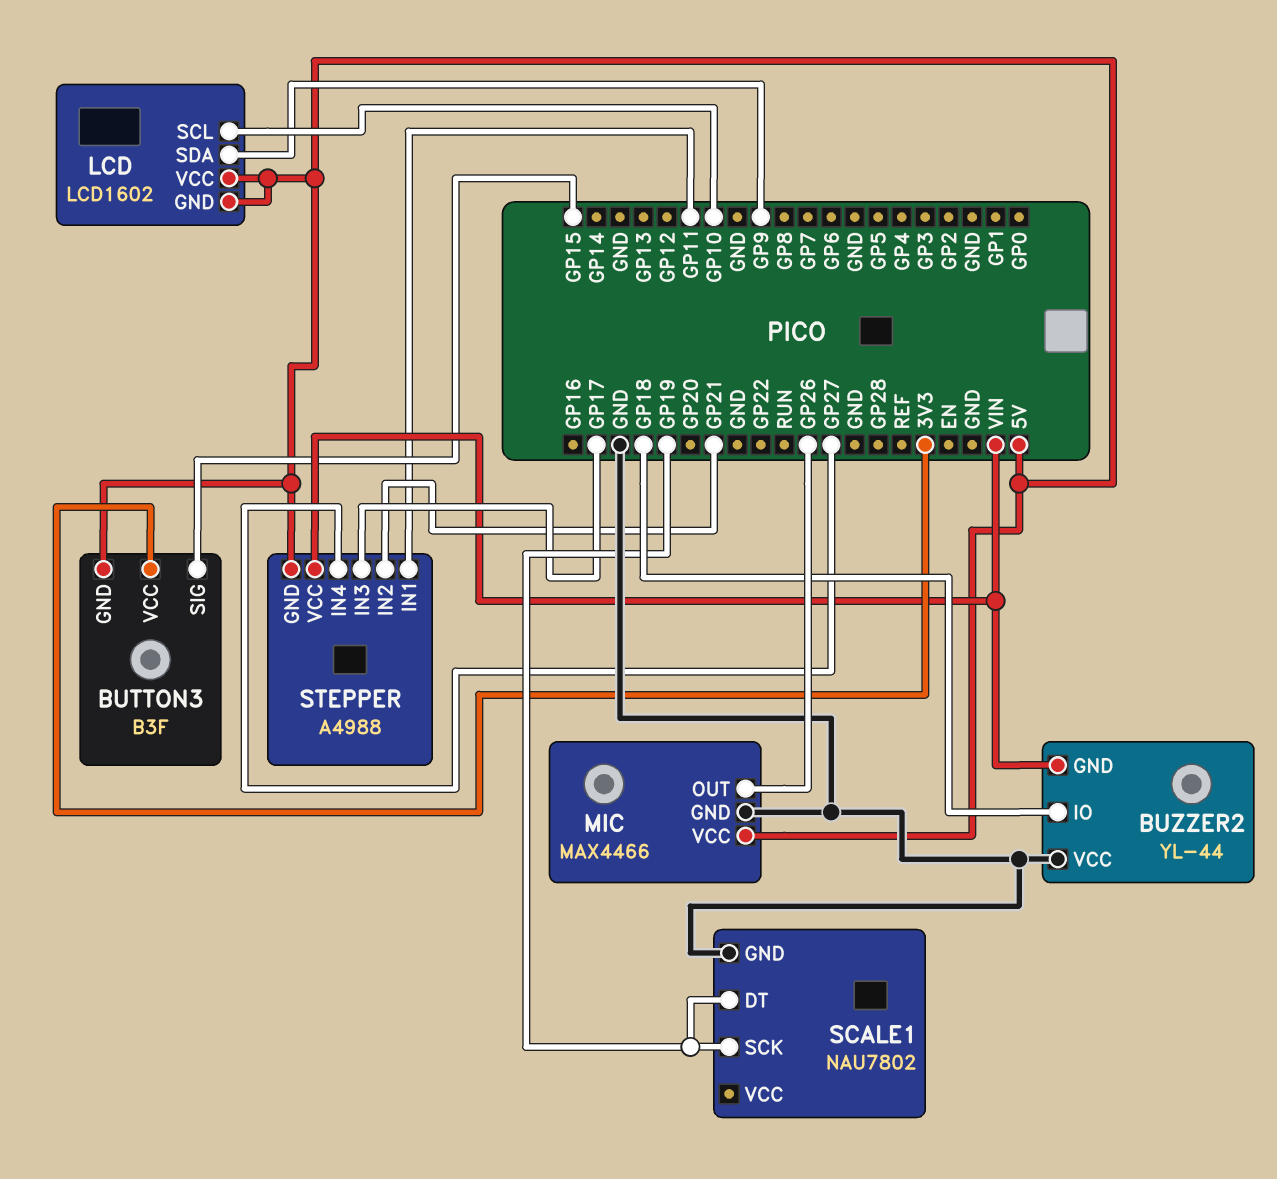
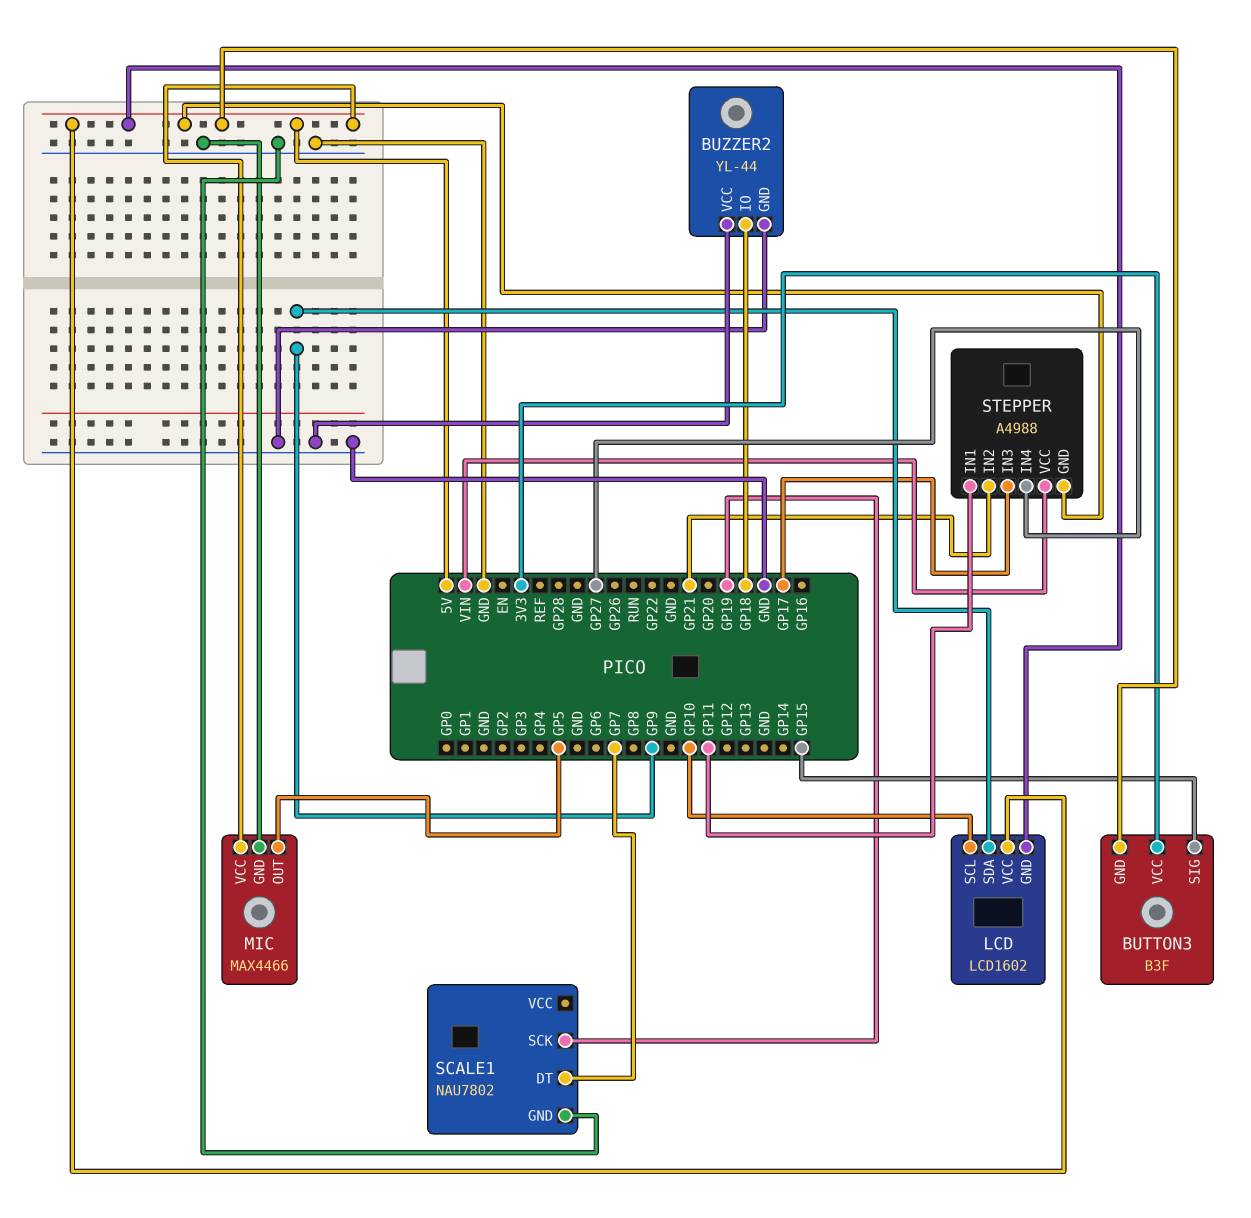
BUZZER2 pin GND: VIN -> GND
MIC pin OUT: GP26 -> GP5
SCALE1 pin DT: GP19 -> GP7

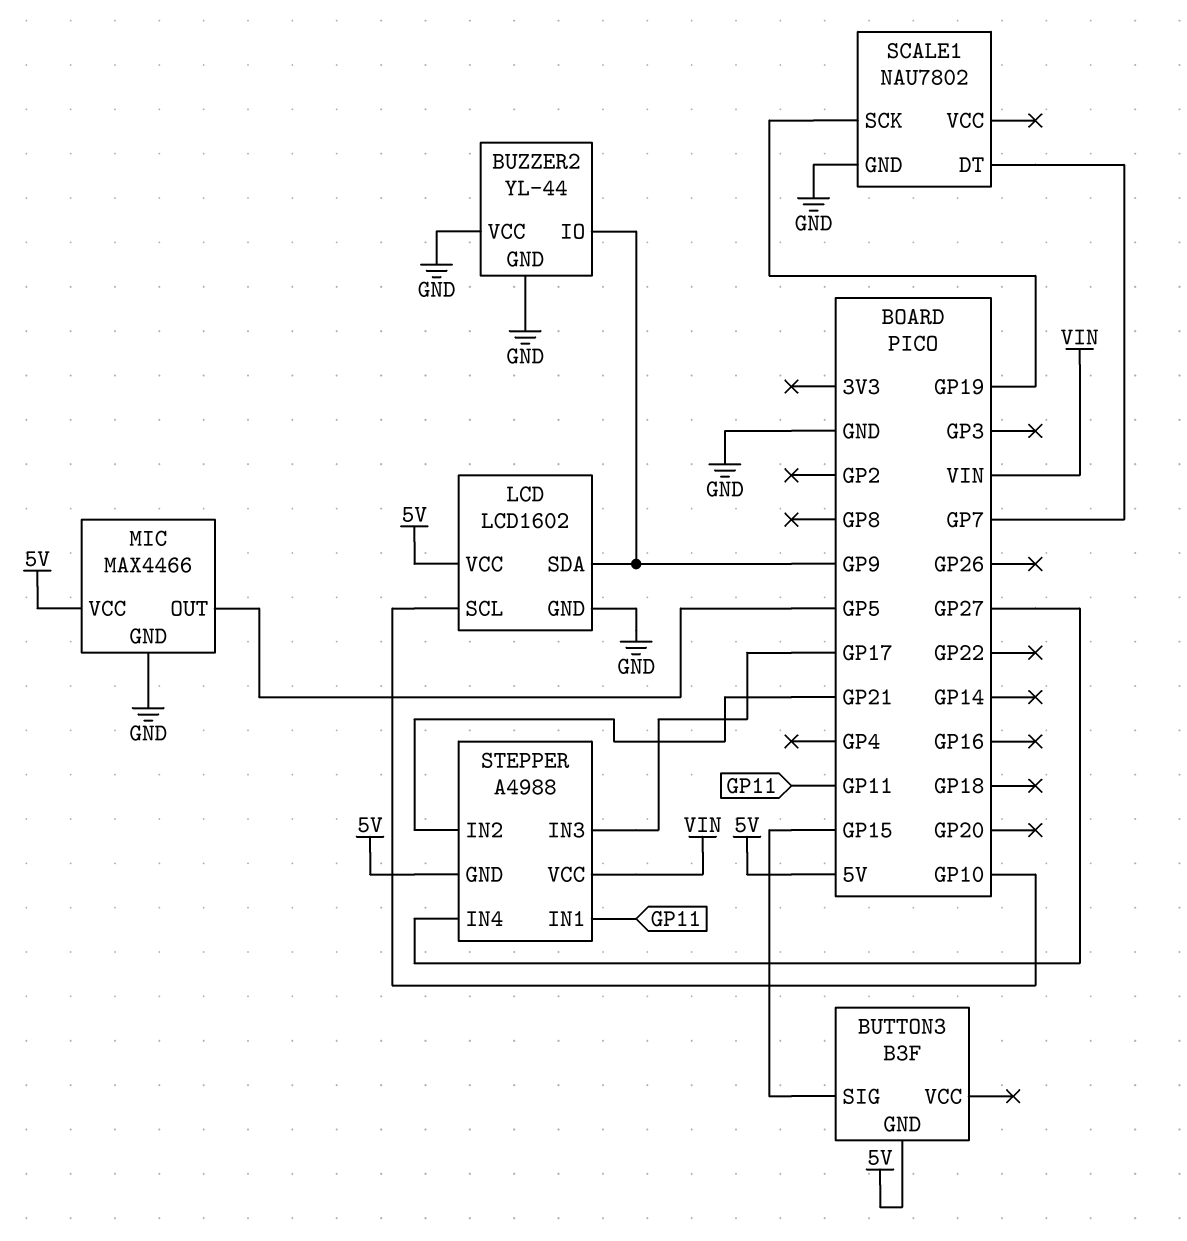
BUTTON3 pin VCC: 3V3 -> none
BUZZER2 pin IO: GP18 -> GP9
LCD pin GND: 5V -> GND

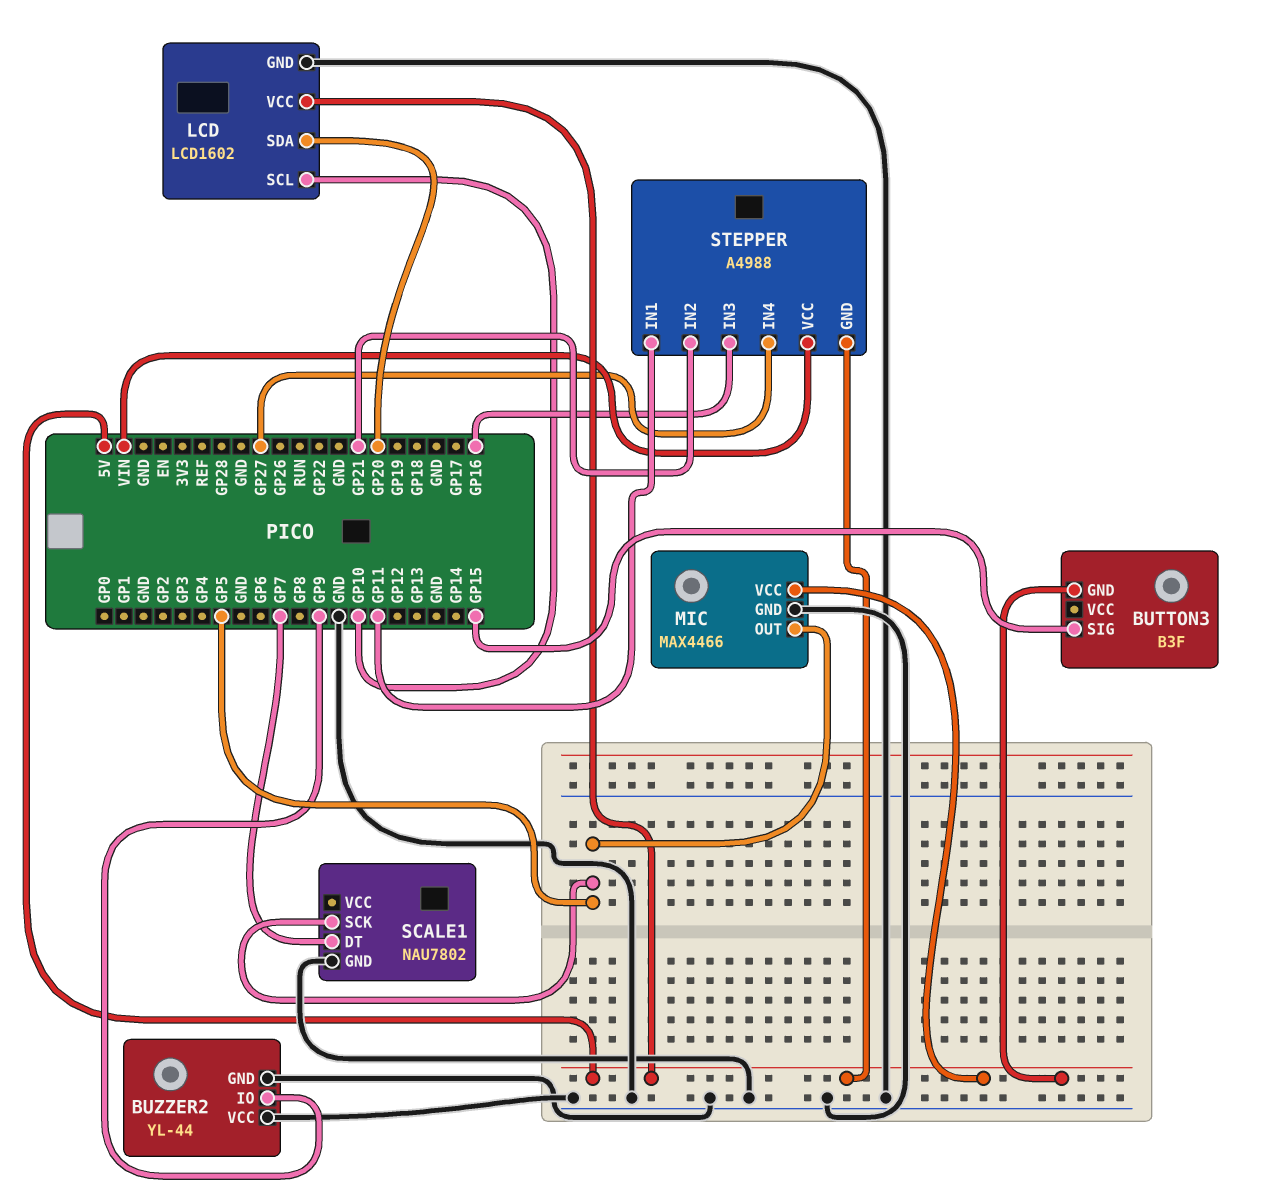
LCD pin SDA: GP9 -> GP20
SCALE1 pin SCK: GP19 -> GP5
STEPPER pin IN3: GP17 -> GP16

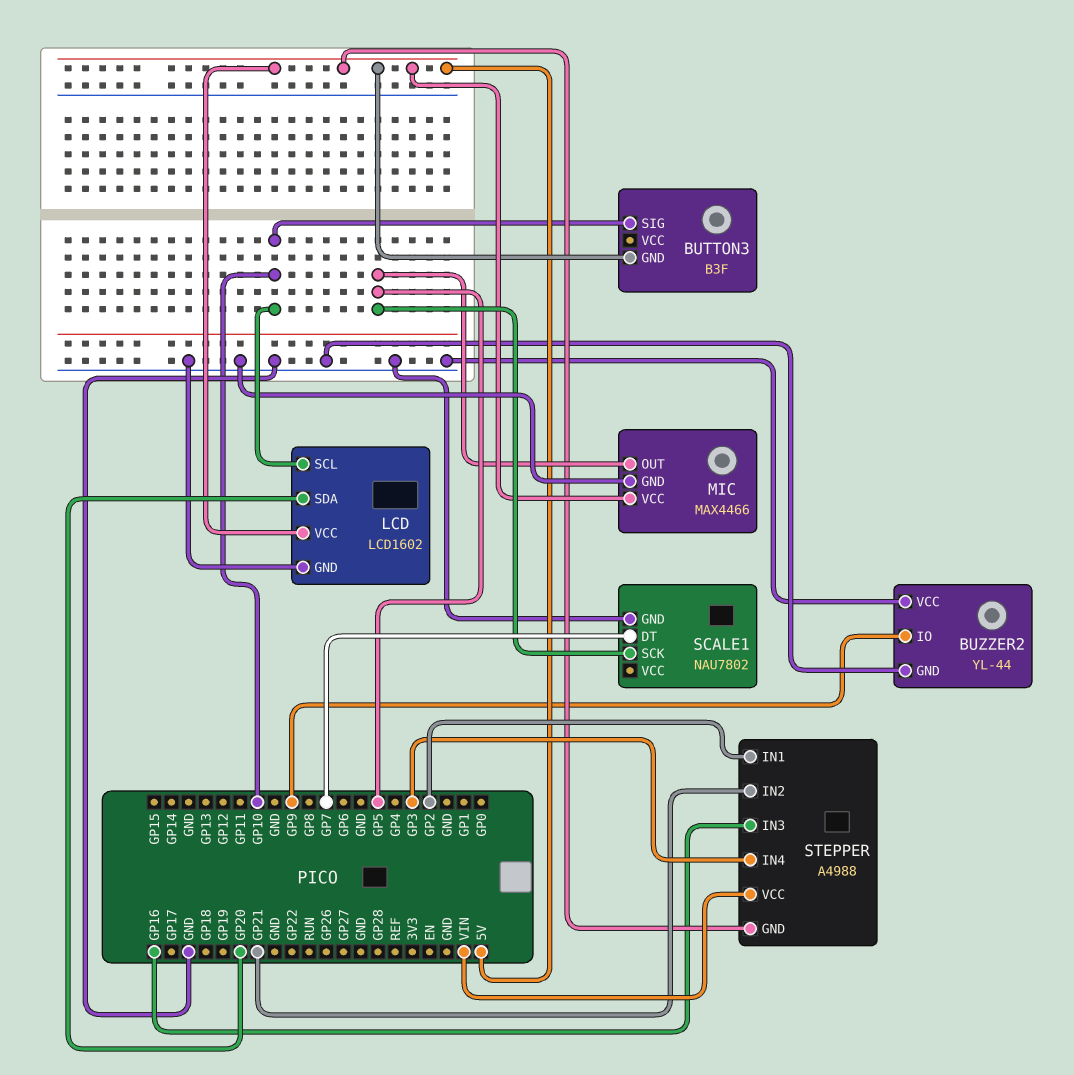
BUTTON3 pin SIG: GP15 -> GP10
STEPPER pin IN1: GP11 -> GP2
STEPPER pin IN4: GP27 -> GP3

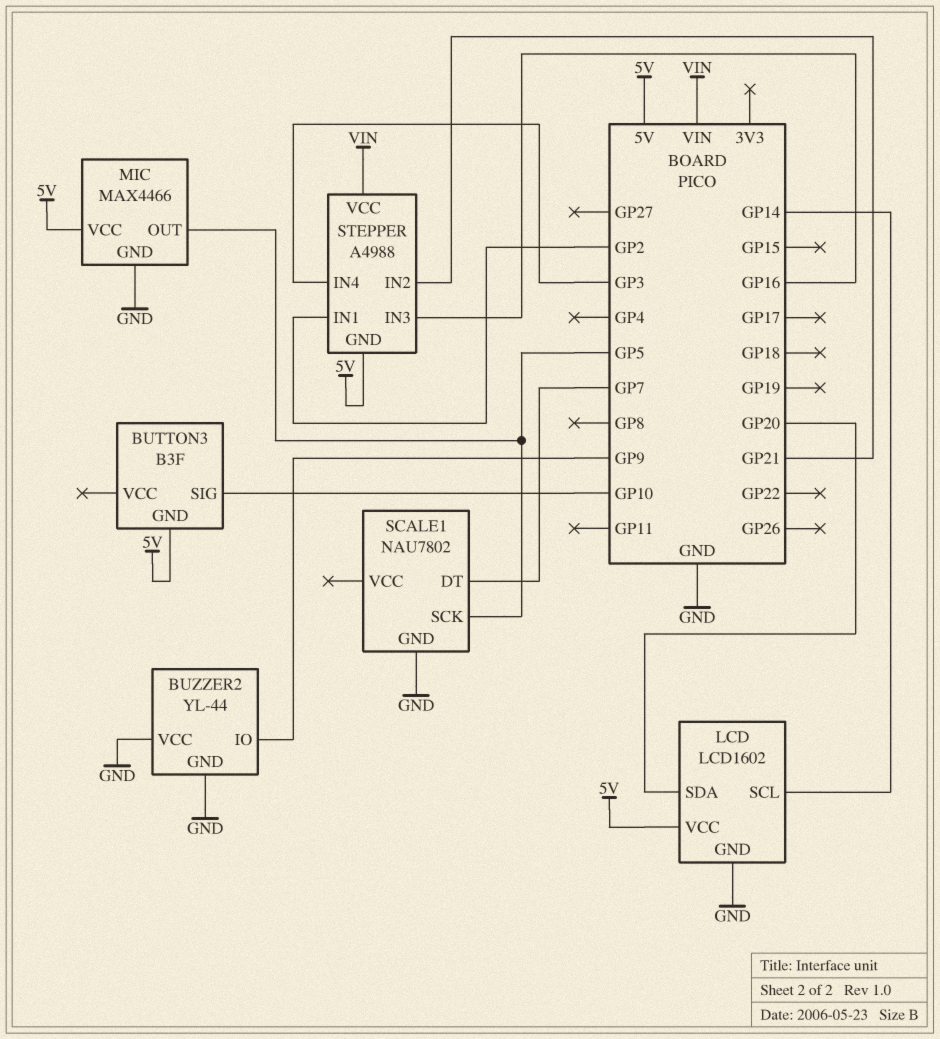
LCD pin SCL: GP10 -> GP14

